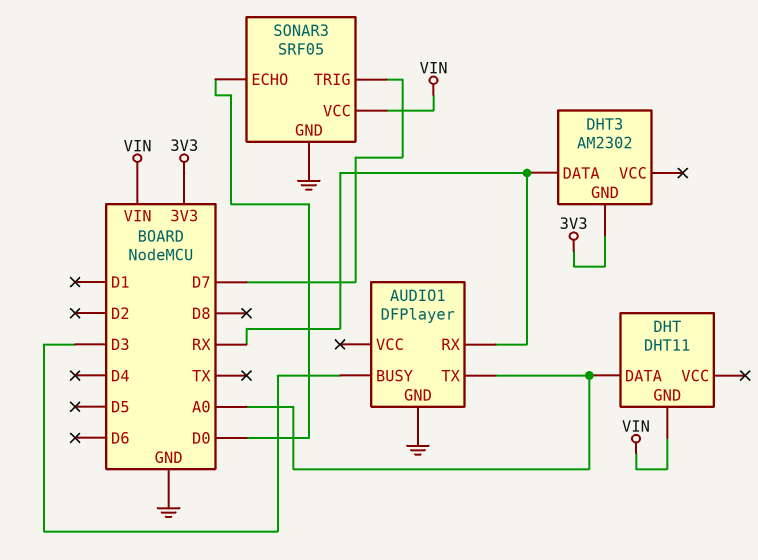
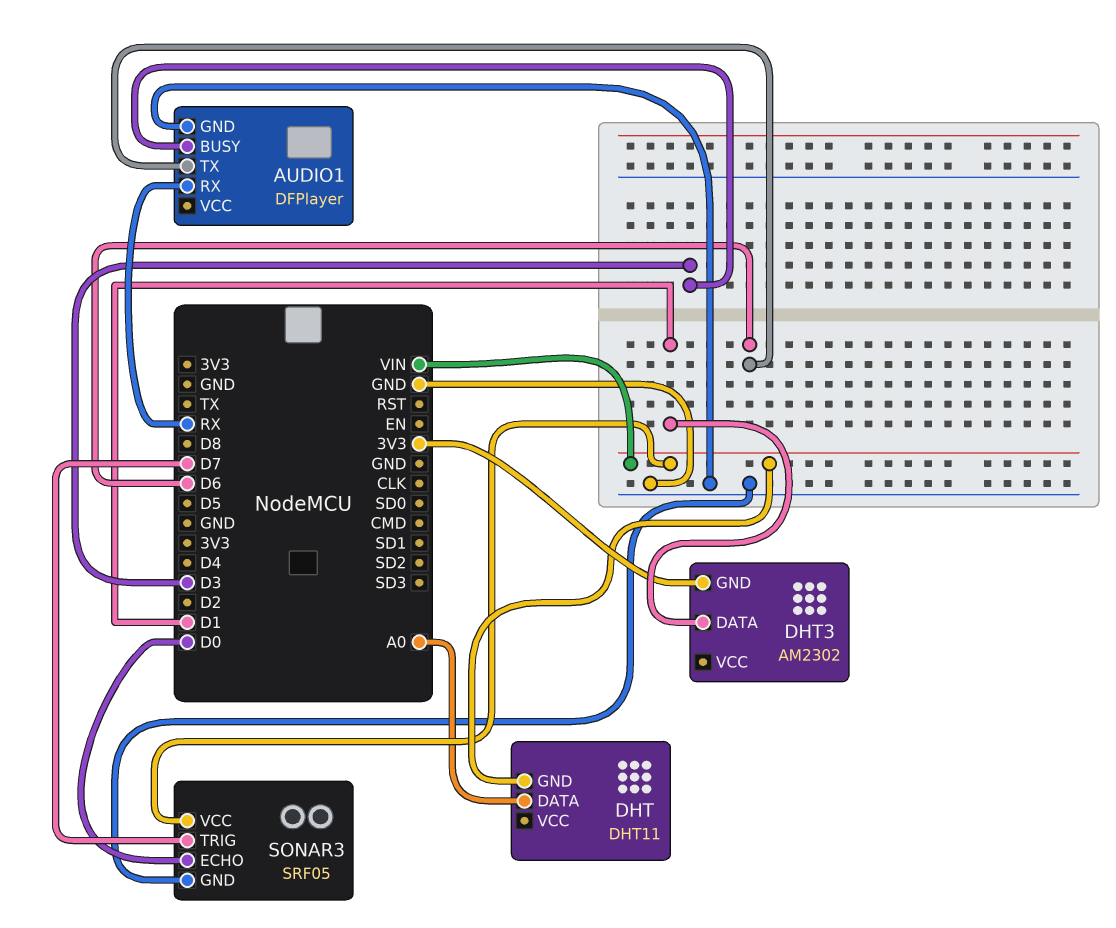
AUDIO1 pin TX: A0 -> D6
DHT3 pin DATA: RX -> D1

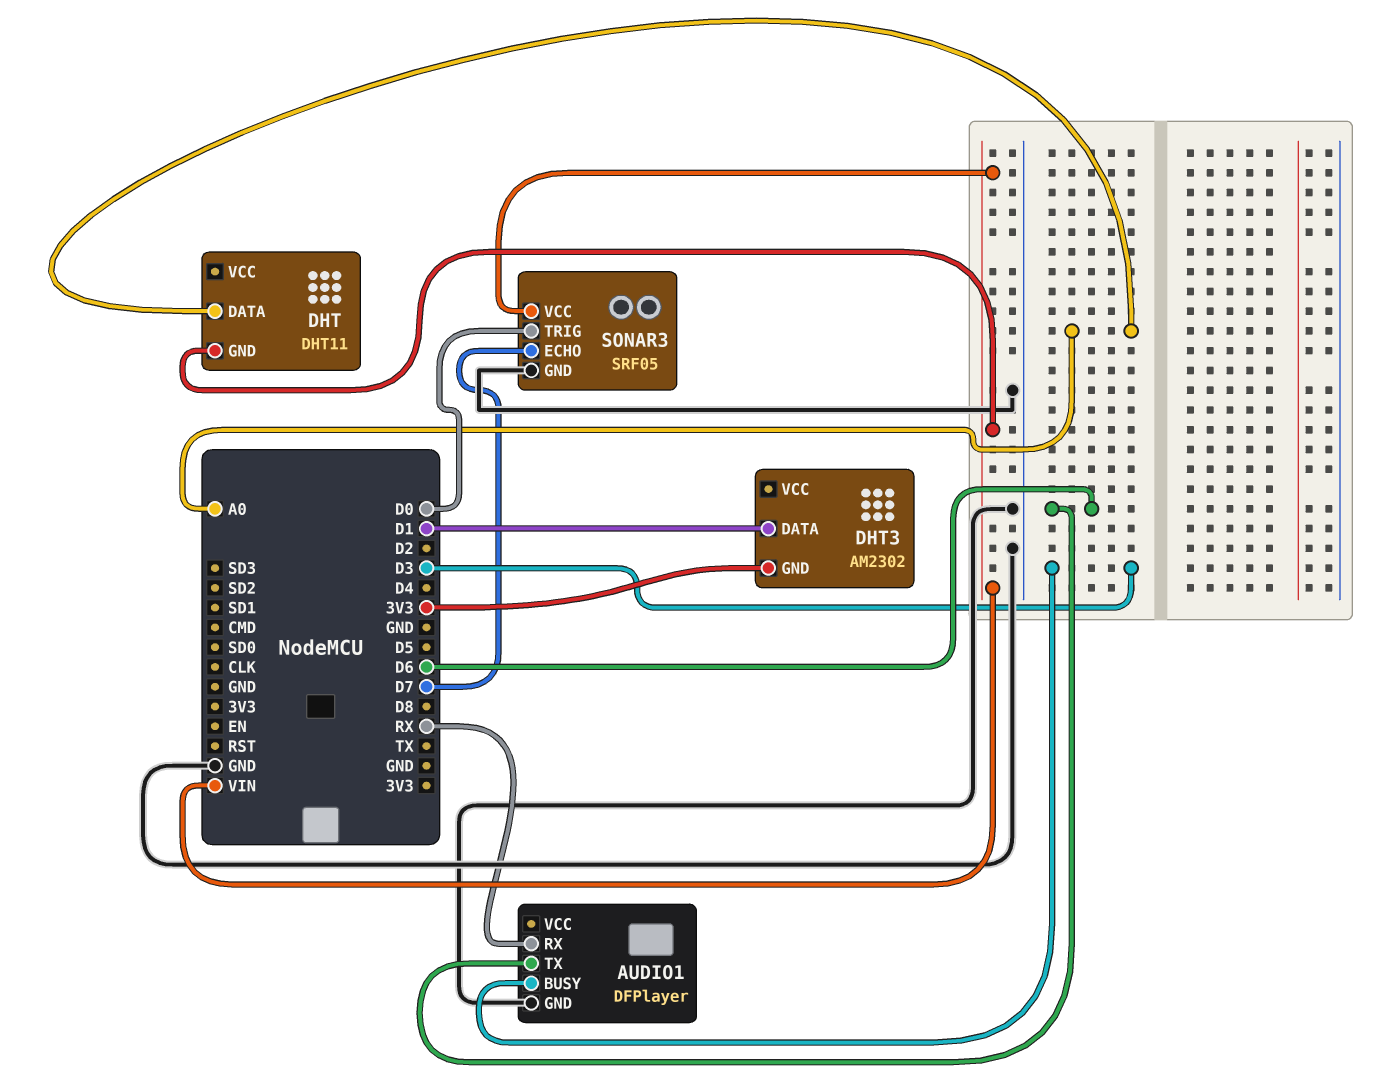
SONAR3 pin ECHO: D0 -> D7
SONAR3 pin TRIG: D7 -> D0

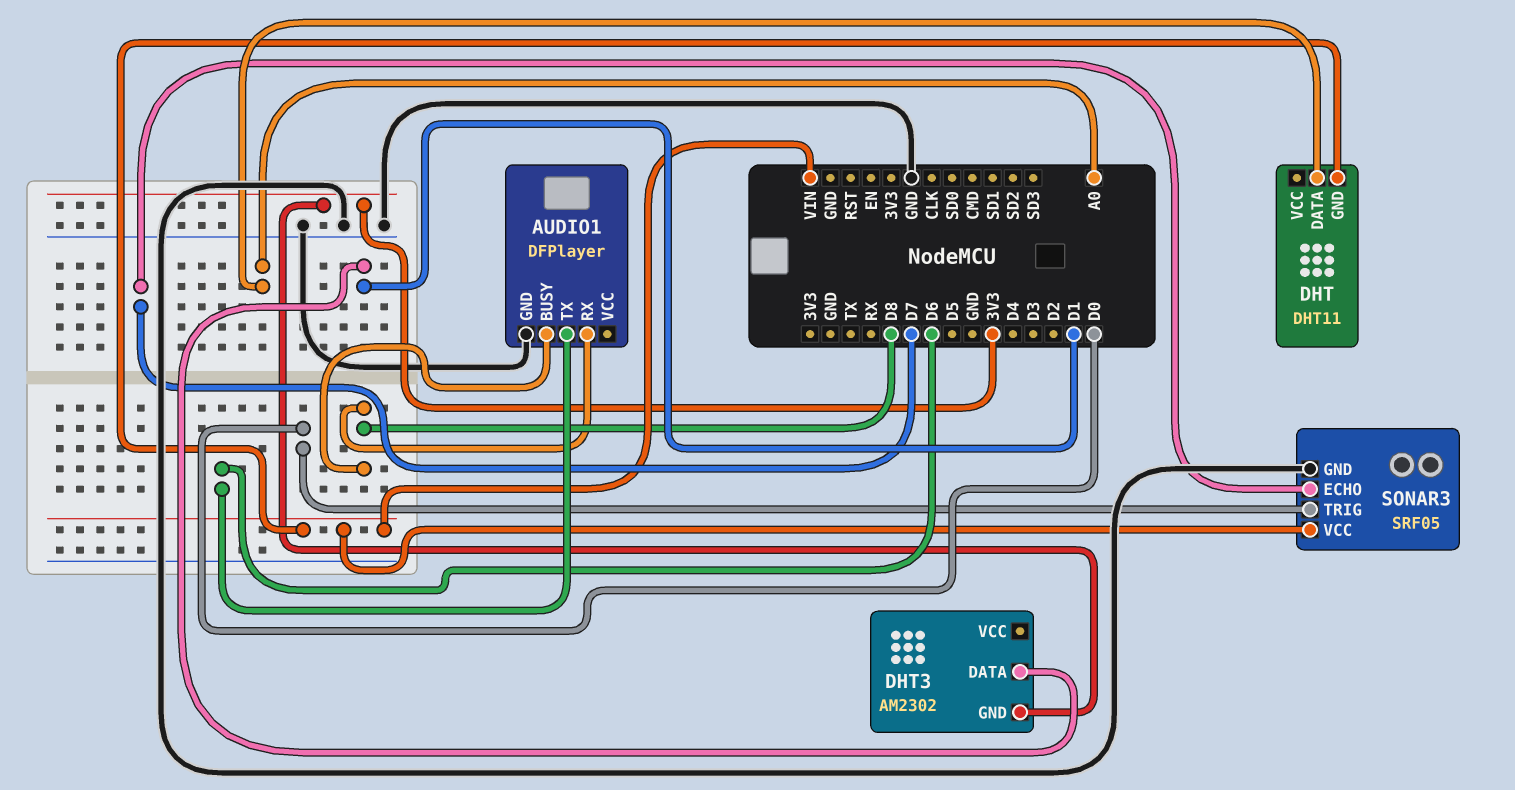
AUDIO1 pin BUSY: D3 -> D8
AUDIO1 pin RX: RX -> D8

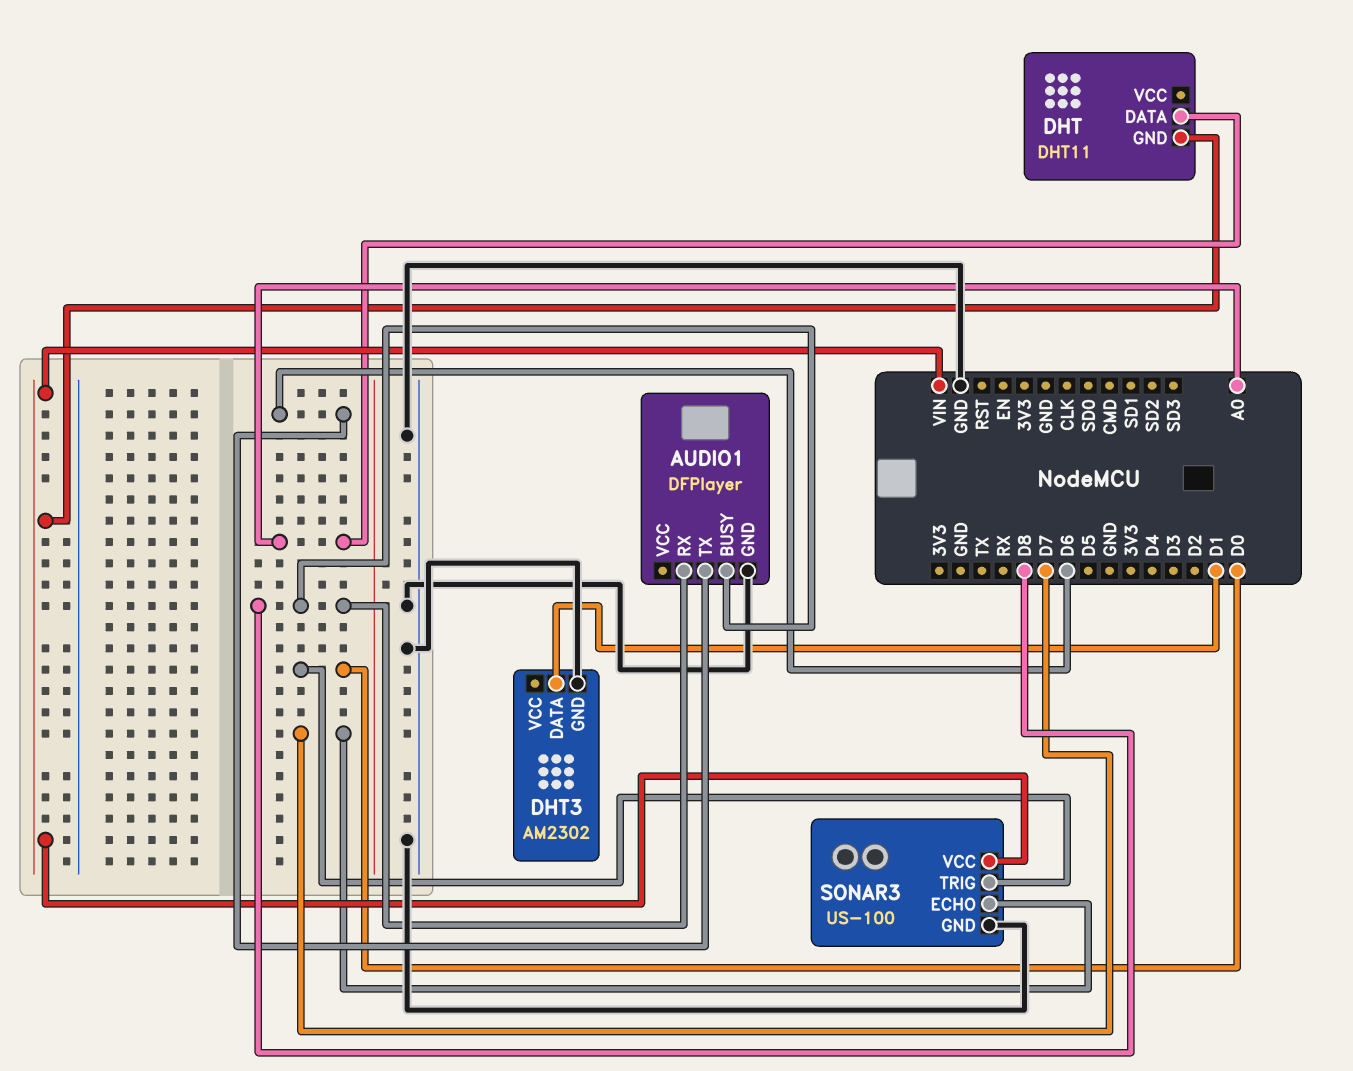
DHT3 pin GND: 3V3 -> GND
SONAR3: SRF05 -> US-100

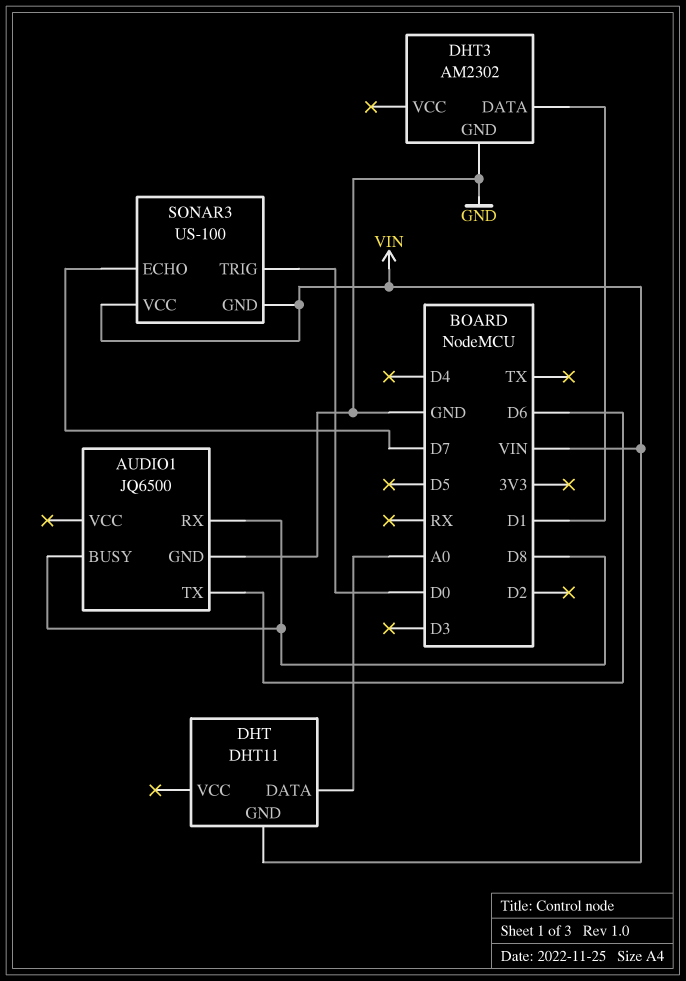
AUDIO1: DFPlayer -> JQ6500
SONAR3 pin GND: GND -> VIN

